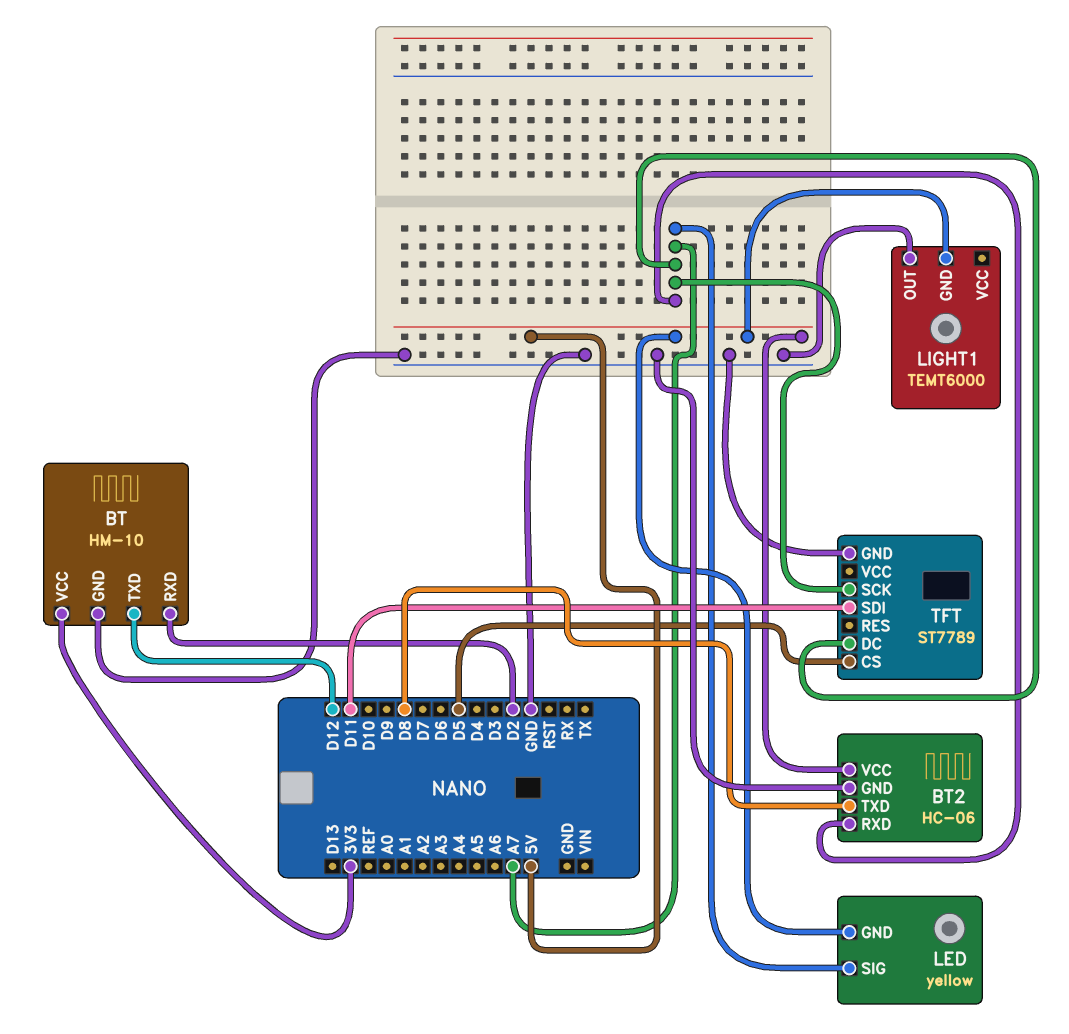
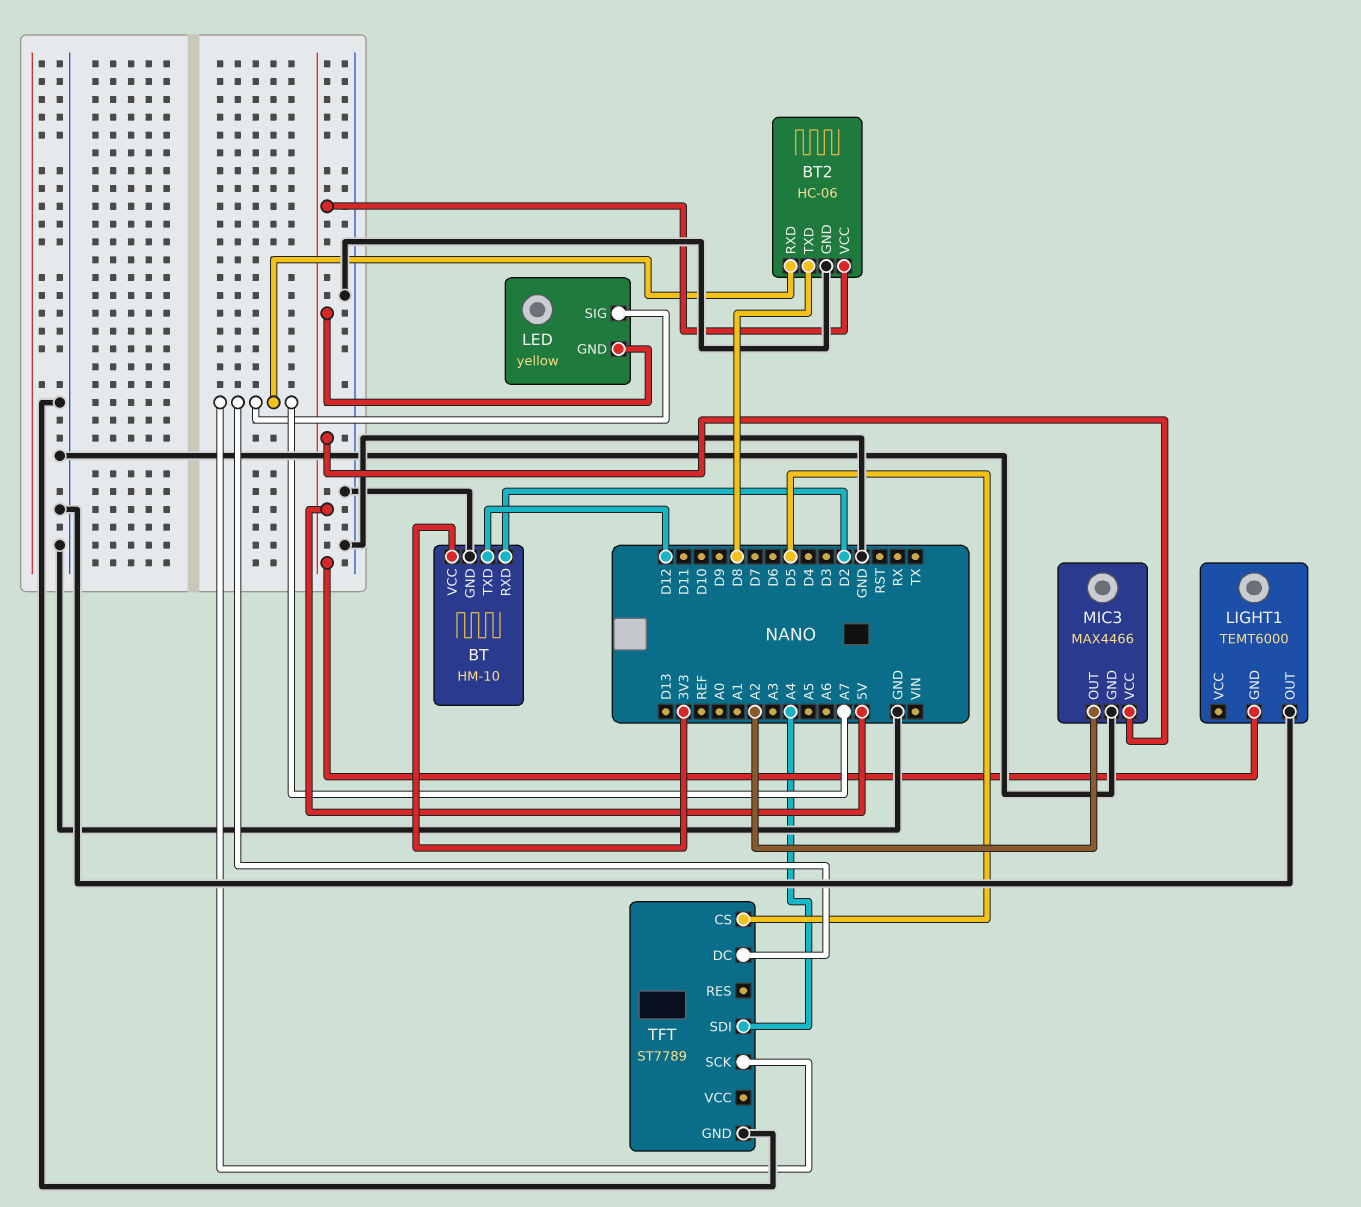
MIC3: none -> MAX4466
MIC3 pin GND: none -> GND
MIC3 pin OUT: none -> A2
MIC3 pin VCC: none -> 5V
TFT pin SDI: D11 -> A4

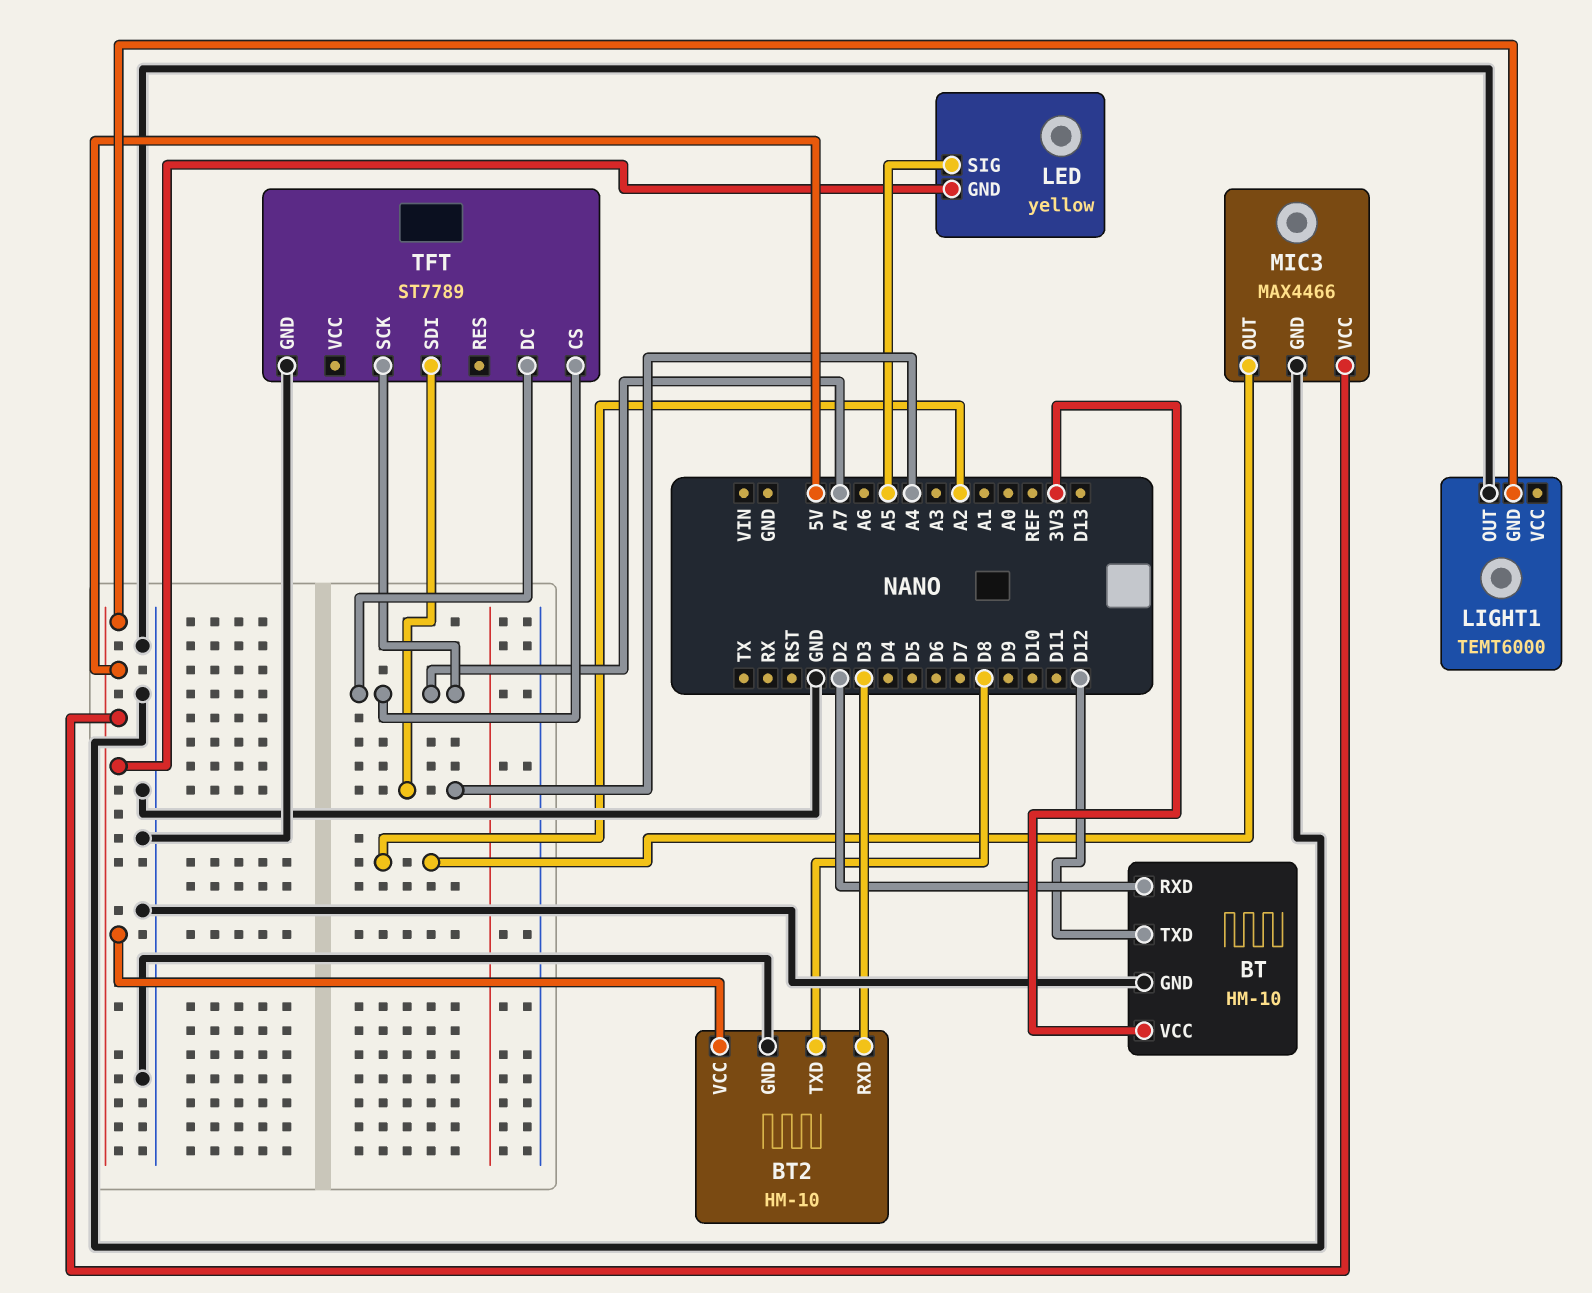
BT2: HC-06 -> HM-10
BT2 pin RXD: A7 -> D3
LED pin SIG: A7 -> A5
TFT pin CS: D5 -> A7

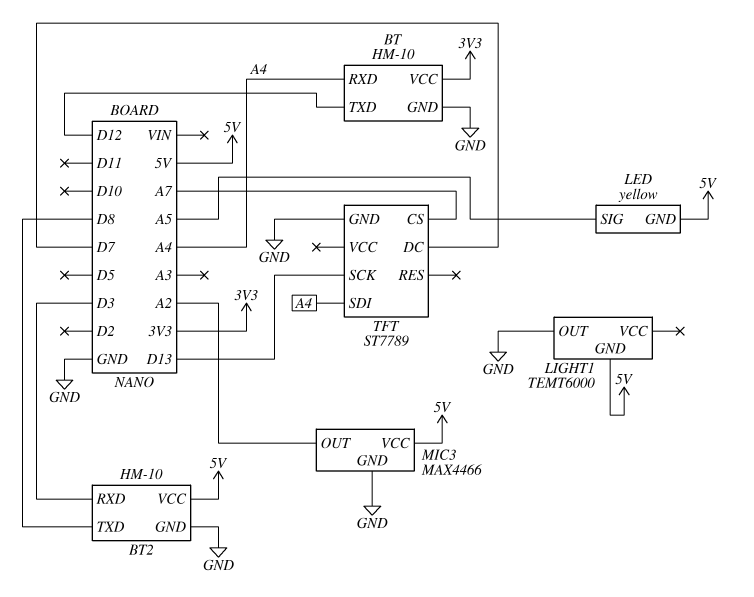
BT pin RXD: D2 -> A4
TFT pin DC: A7 -> D7
TFT pin SCK: A7 -> D13

